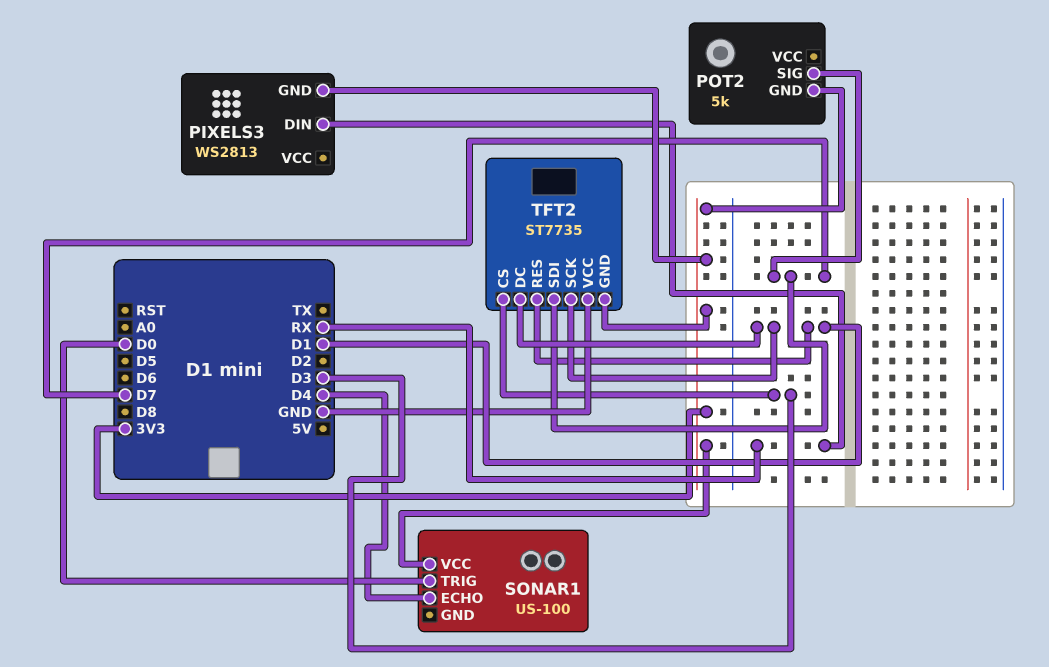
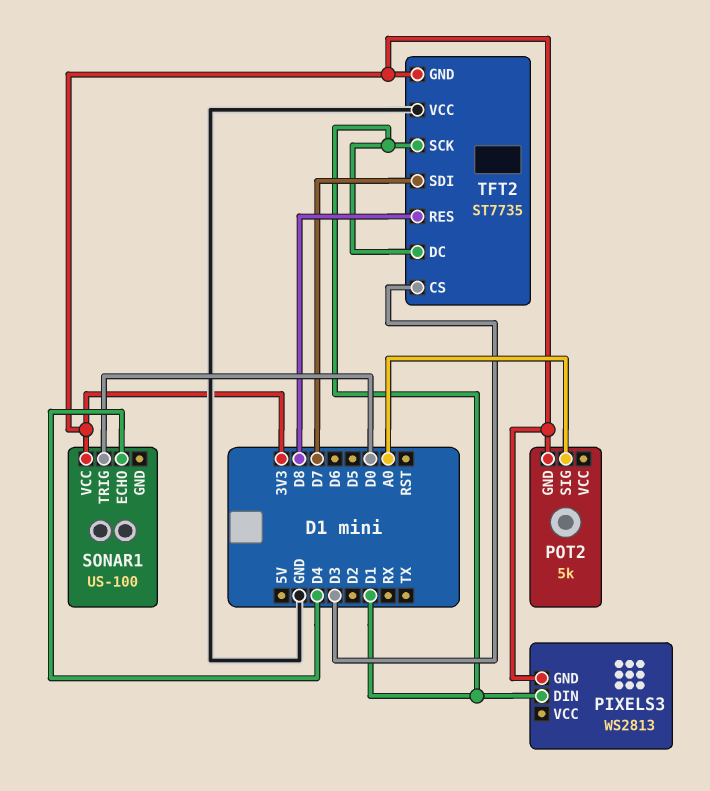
PIXELS3 pin DIN: RX -> D1
POT2 pin SIG: D7 -> A0
TFT2 pin RES: D1 -> D8

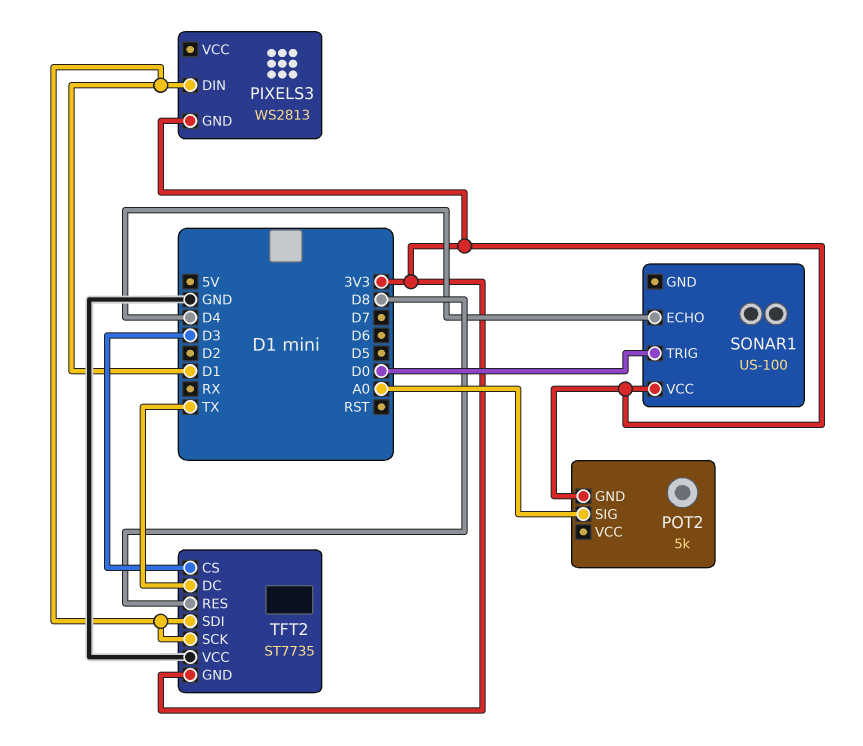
TFT2 pin DC: D1 -> TX
TFT2 pin SDI: D7 -> D1

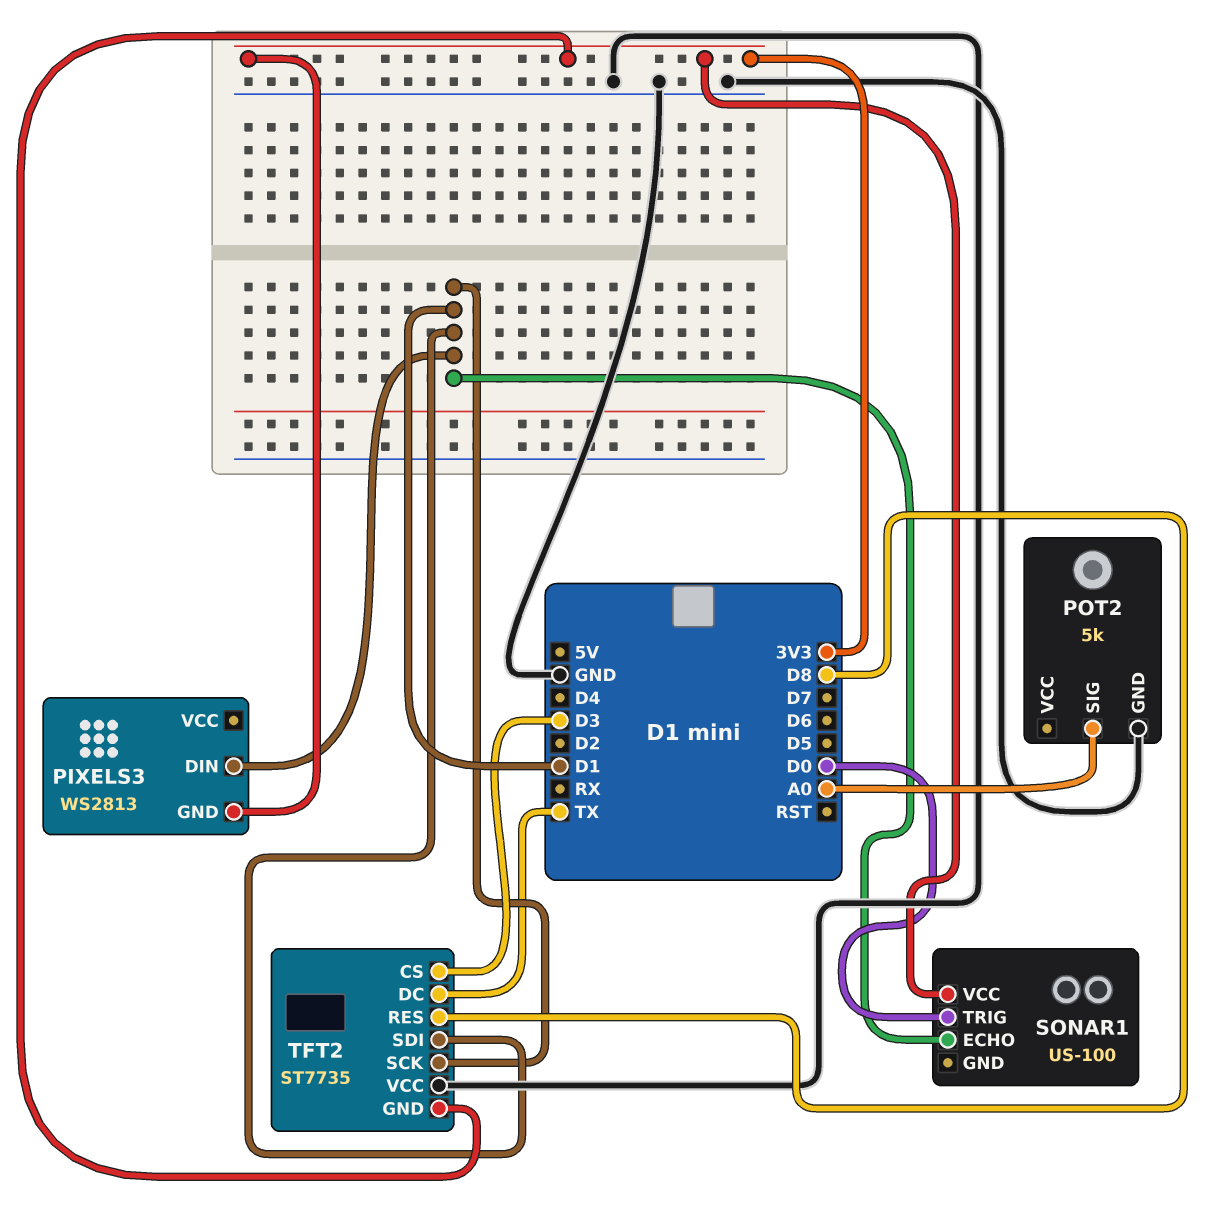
POT2 pin GND: 3V3 -> GND
SONAR1 pin ECHO: D4 -> D1

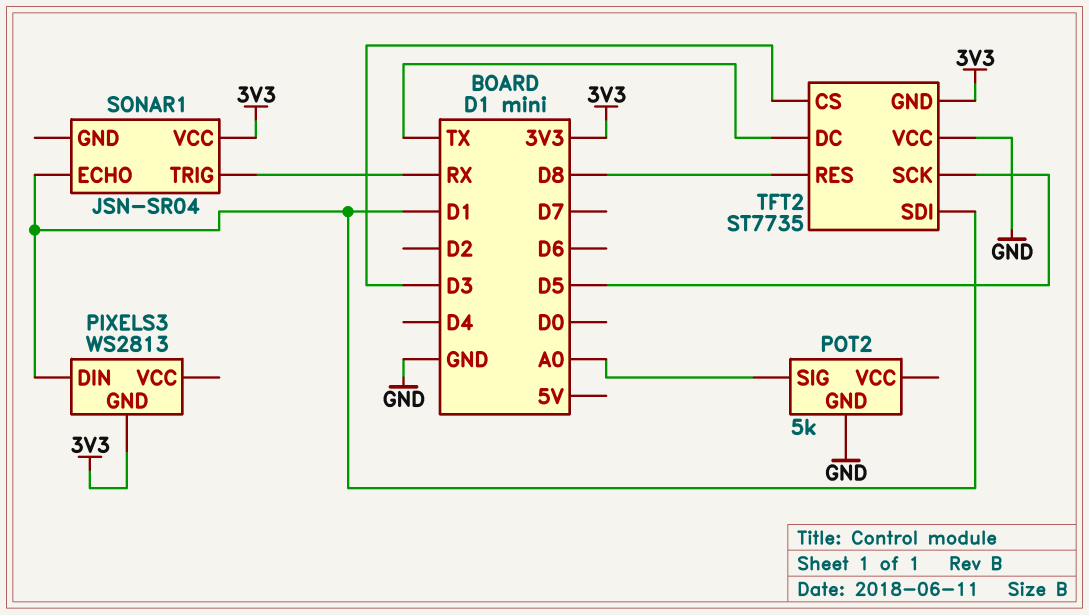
SONAR1: US-100 -> JSN-SR04
SONAR1 pin TRIG: D0 -> RX
TFT2 pin SCK: D1 -> D5

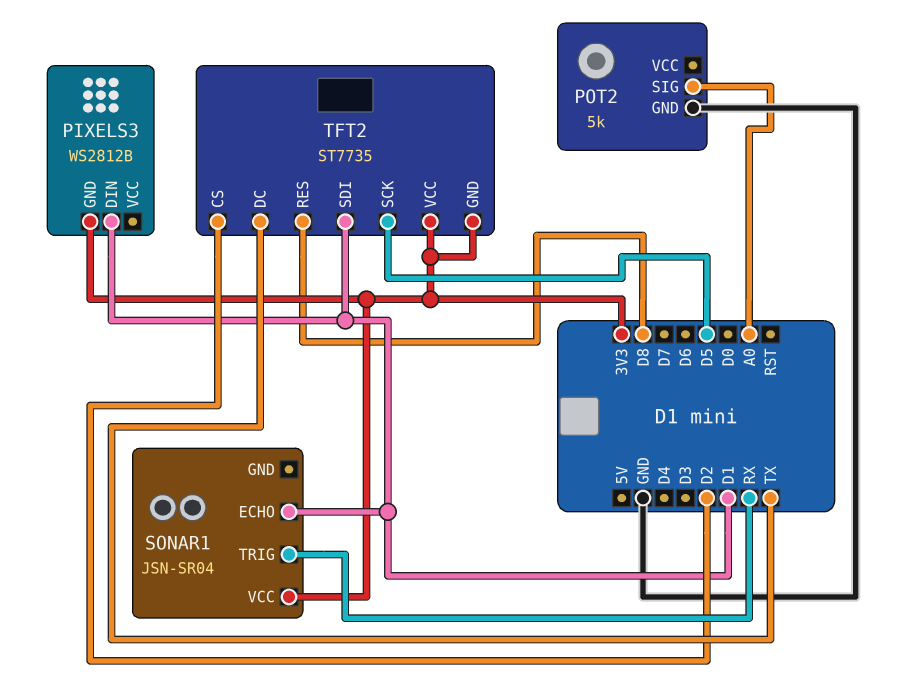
PIXELS3: WS2813 -> WS2812B
TFT2 pin CS: D3 -> D2
TFT2 pin VCC: GND -> 3V3

